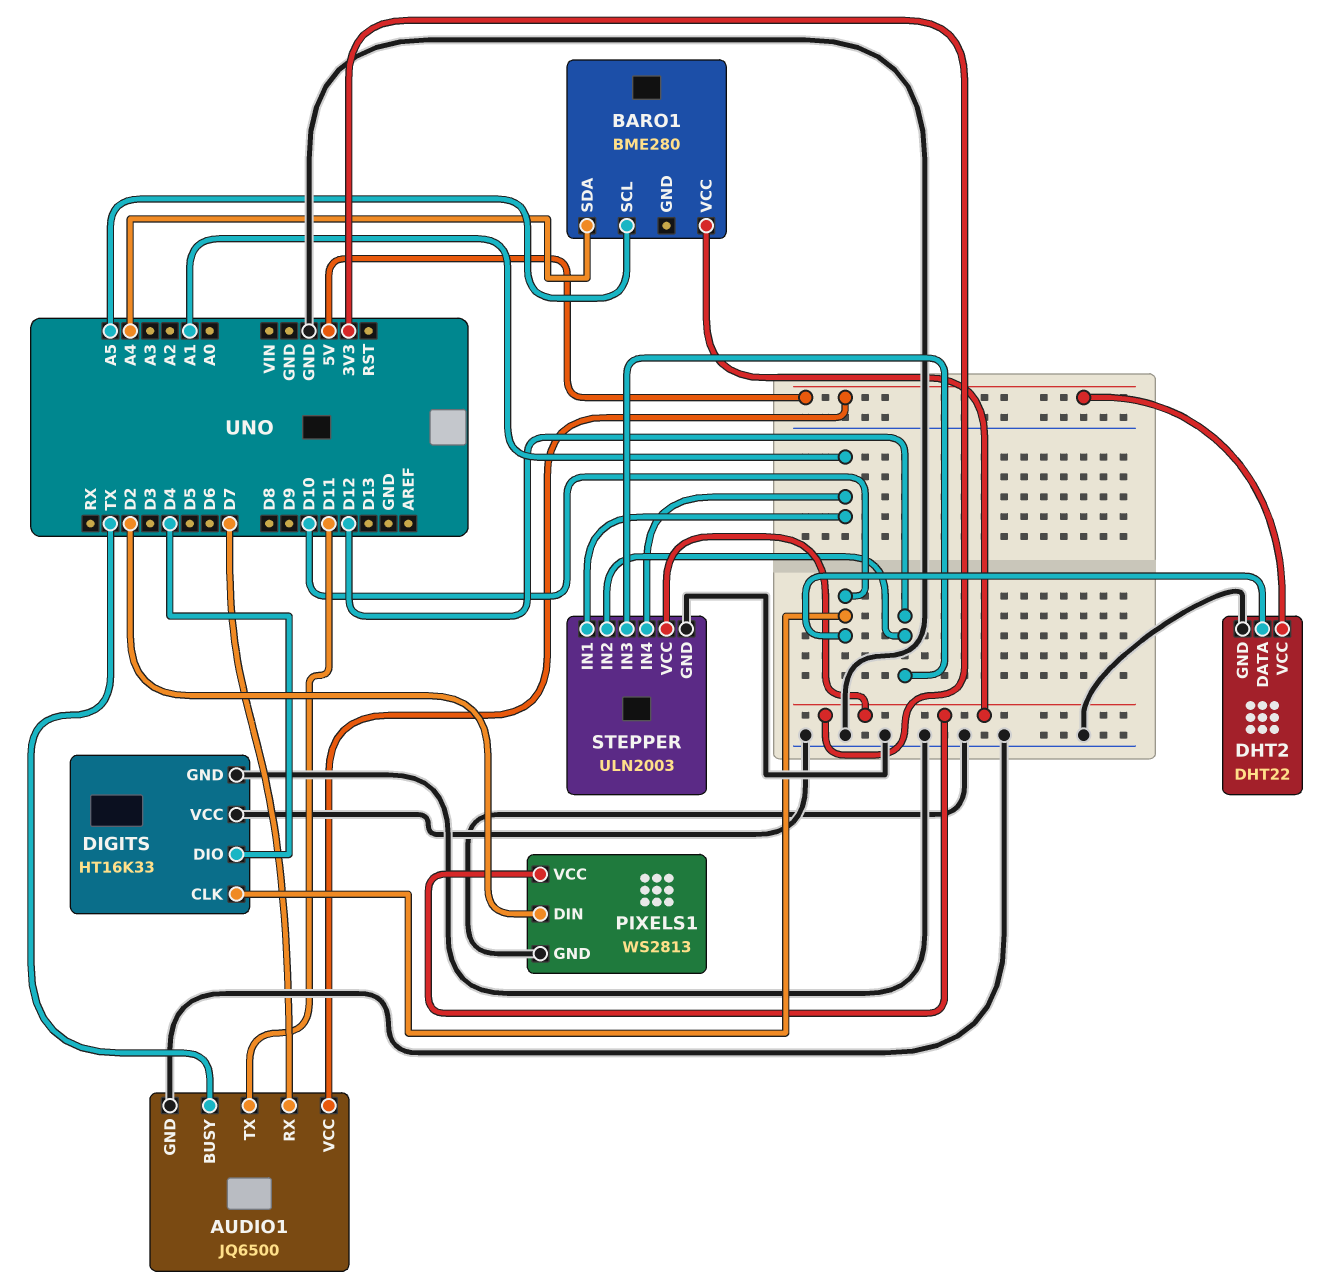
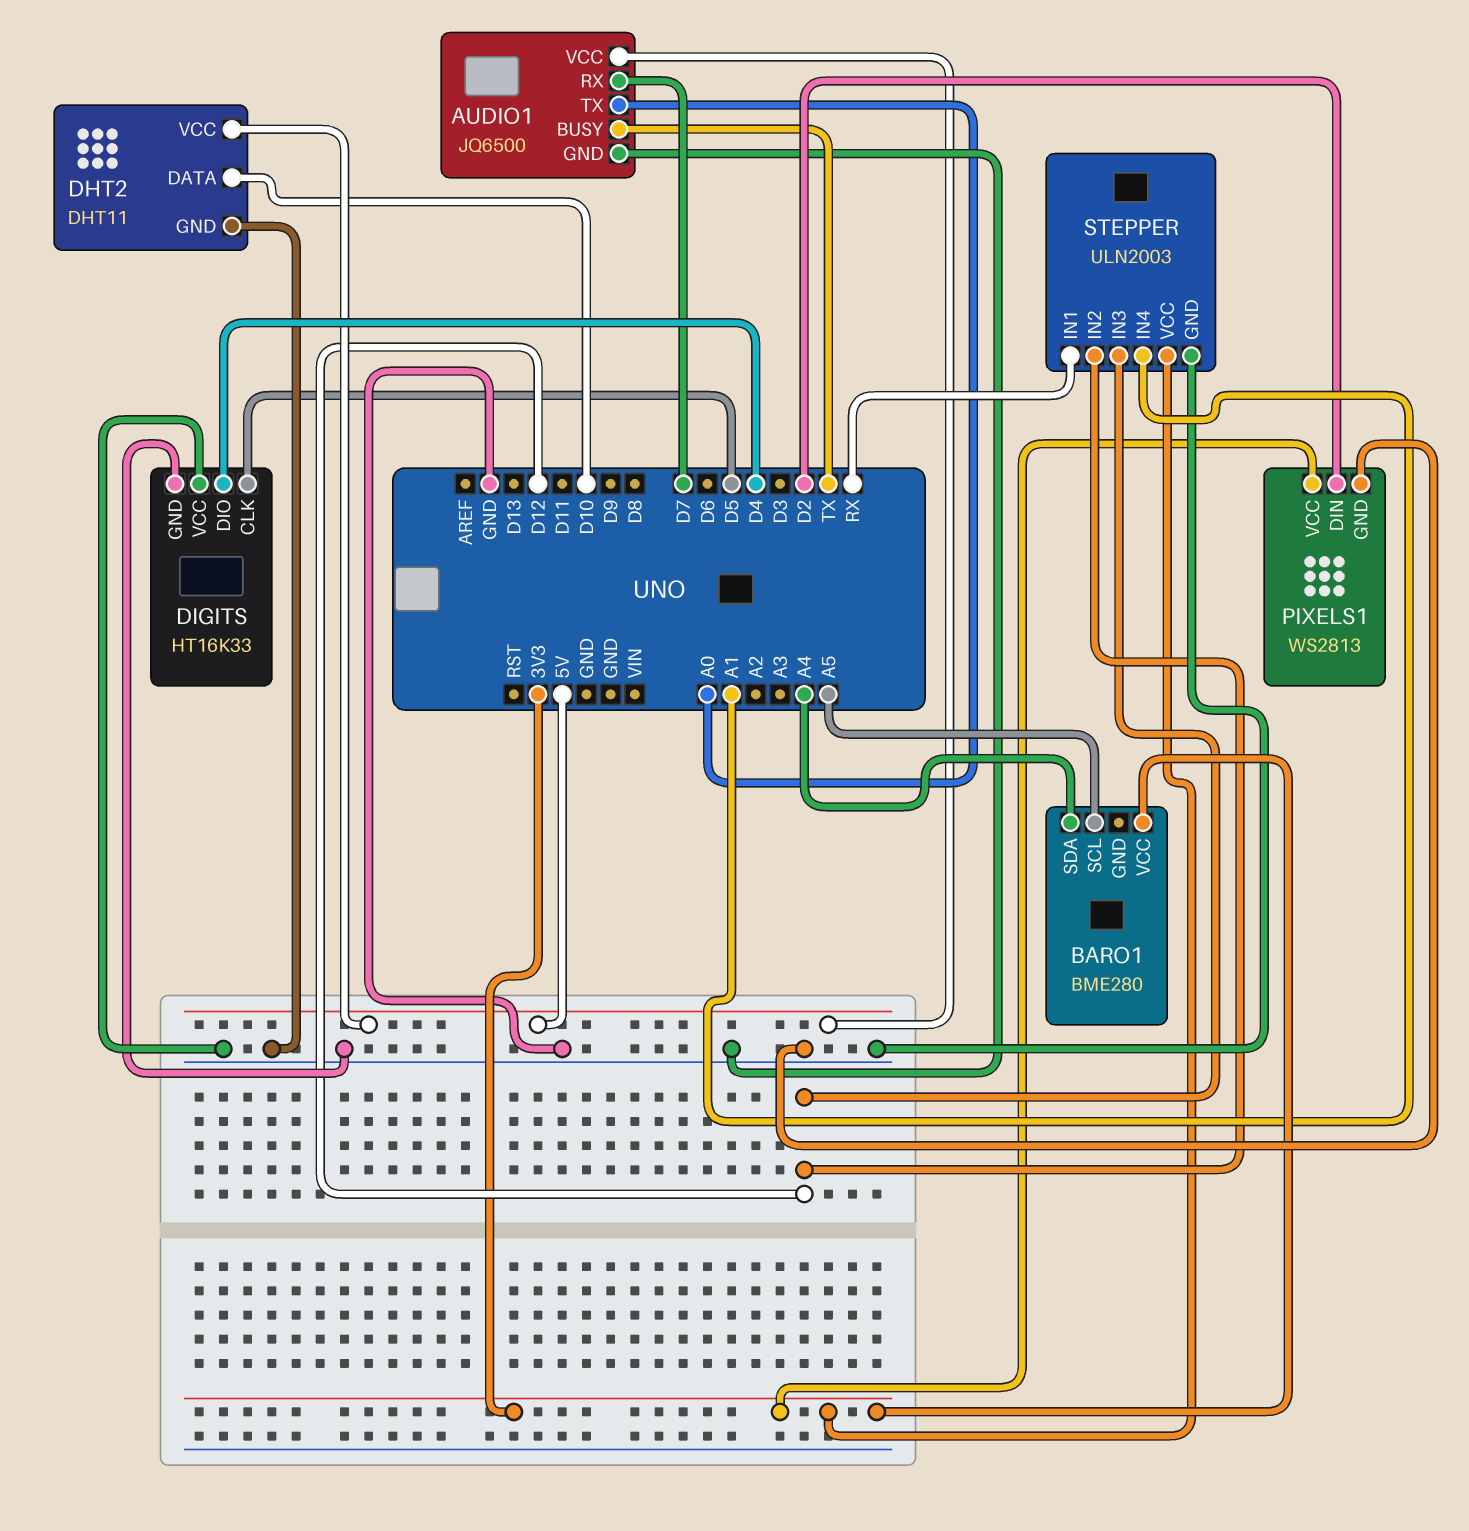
AUDIO1 pin TX: D11 -> A0
DHT2: DHT22 -> DHT11
DIGITS pin CLK: D10 -> D5
STEPPER pin IN1: A1 -> RX

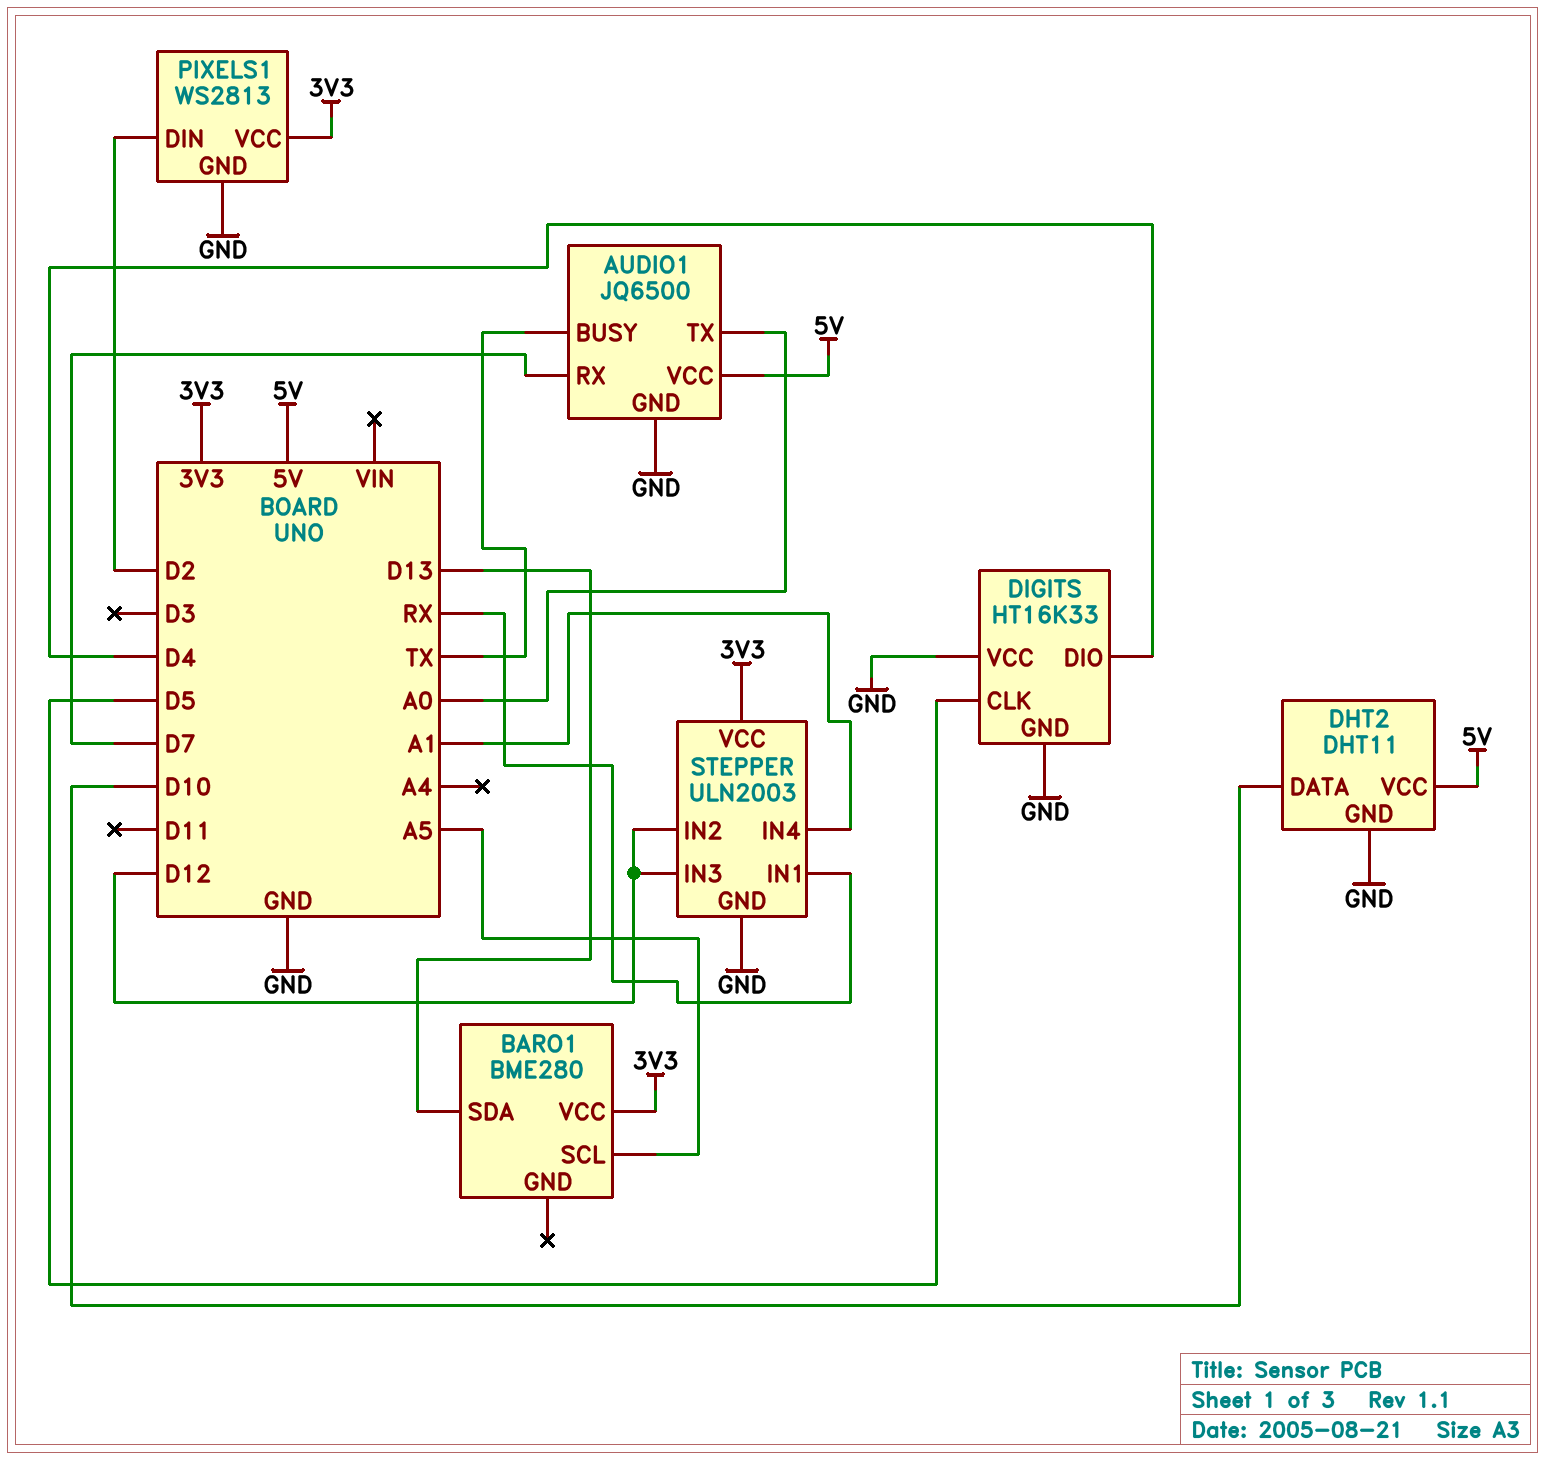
BARO1 pin SDA: A4 -> D13

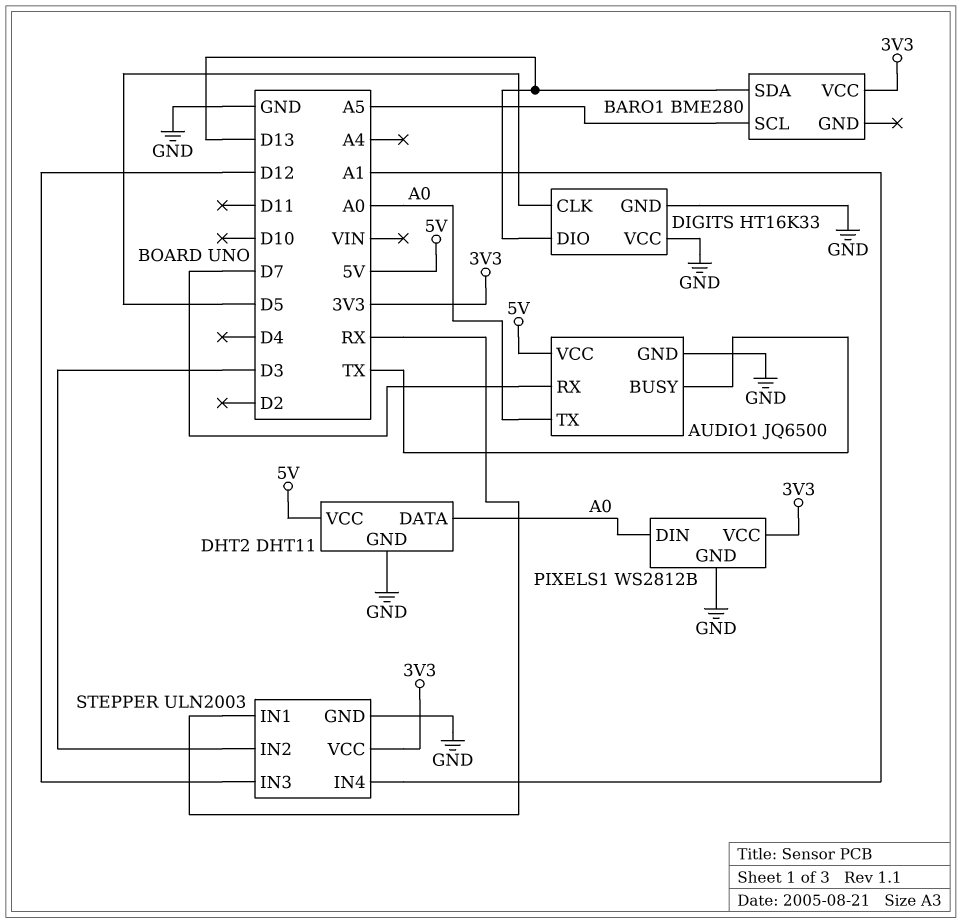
DHT2 pin DATA: D10 -> A0
DIGITS pin DIO: D4 -> D13
PIXELS1: WS2813 -> WS2812B
PIXELS1 pin DIN: D2 -> A0
STEPPER pin IN2: D12 -> D3

